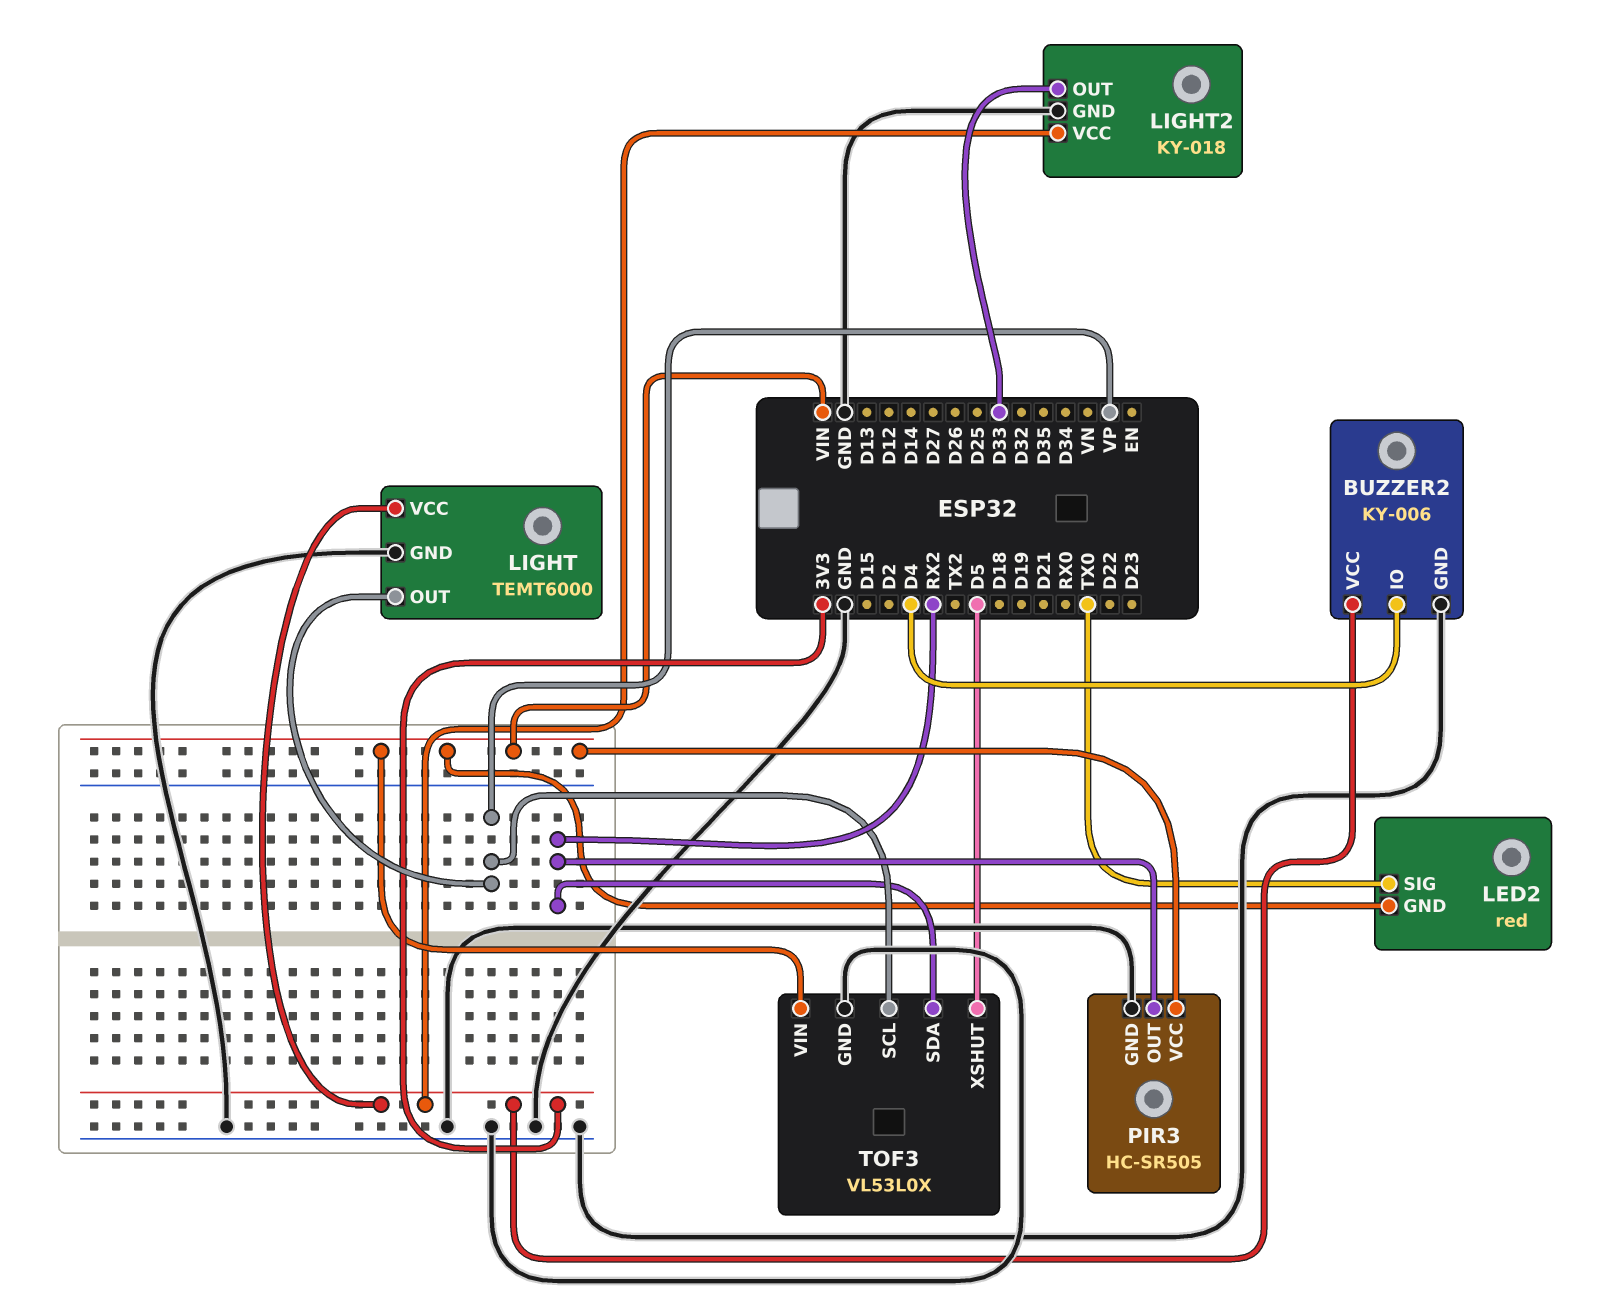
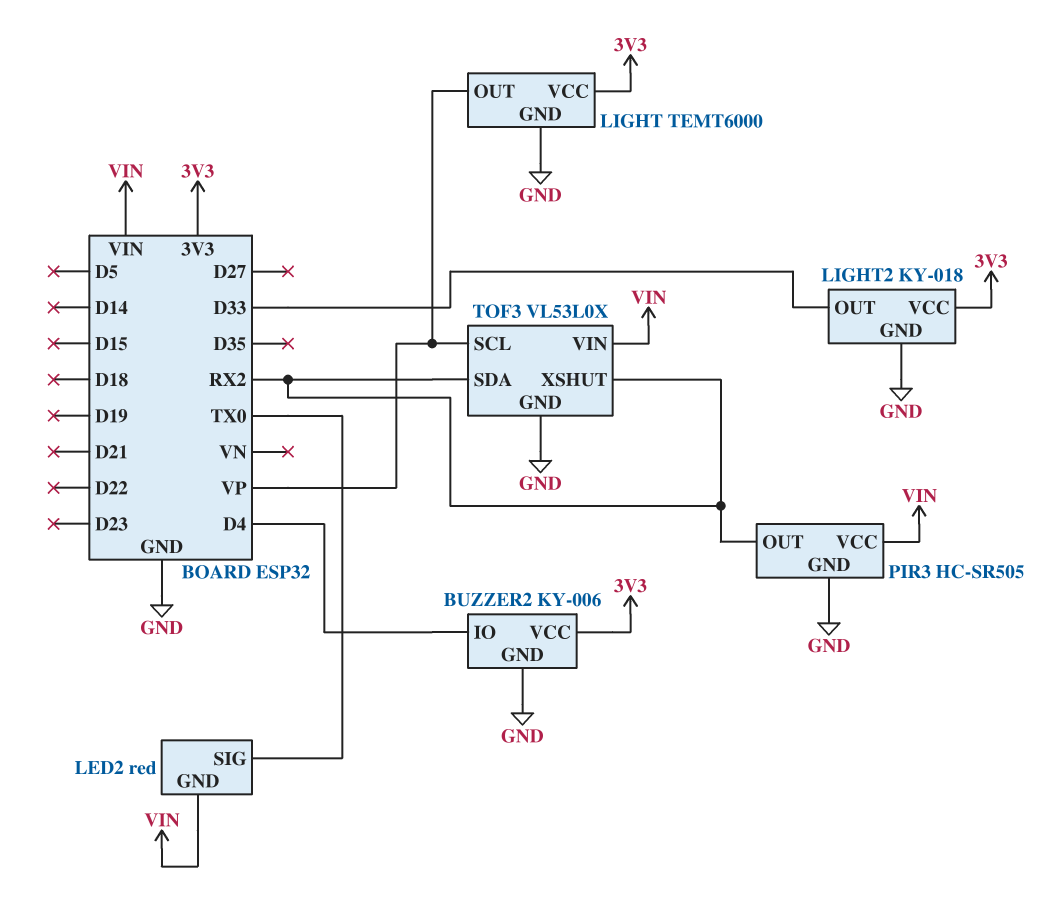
TOF3 pin XSHUT: D5 -> RX2

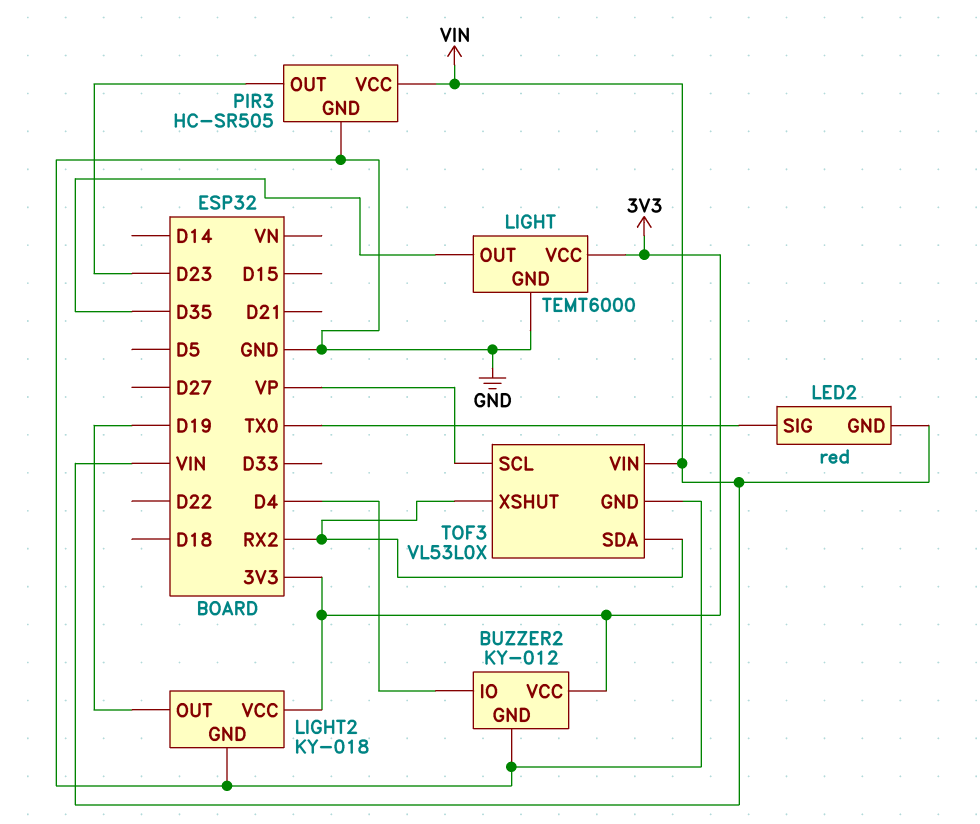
BUZZER2: KY-006 -> KY-012
LIGHT pin OUT: VP -> D35
LIGHT2 pin OUT: D33 -> D19
PIR3 pin OUT: RX2 -> D23

